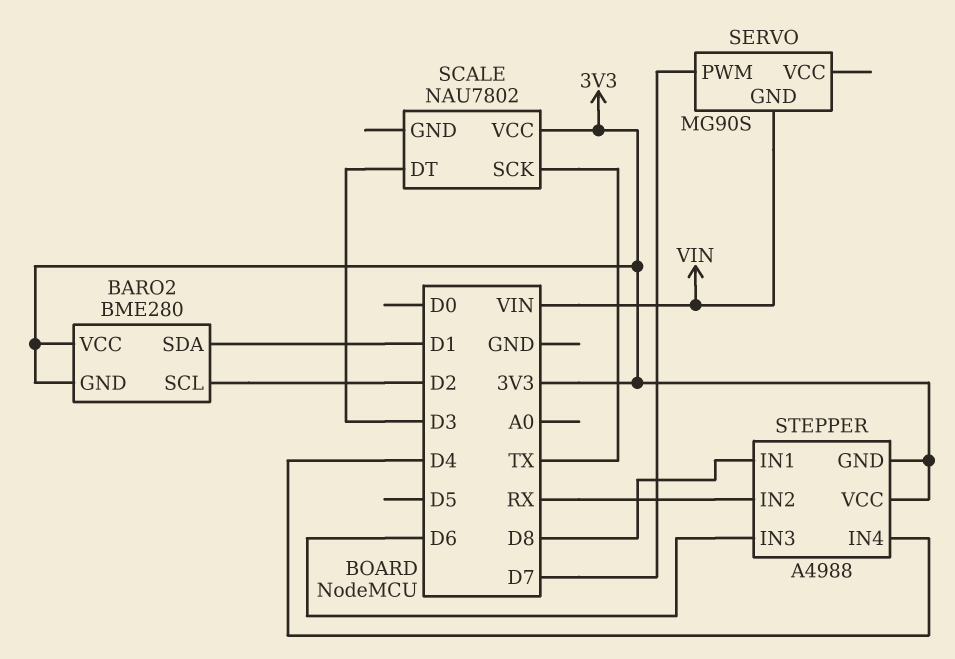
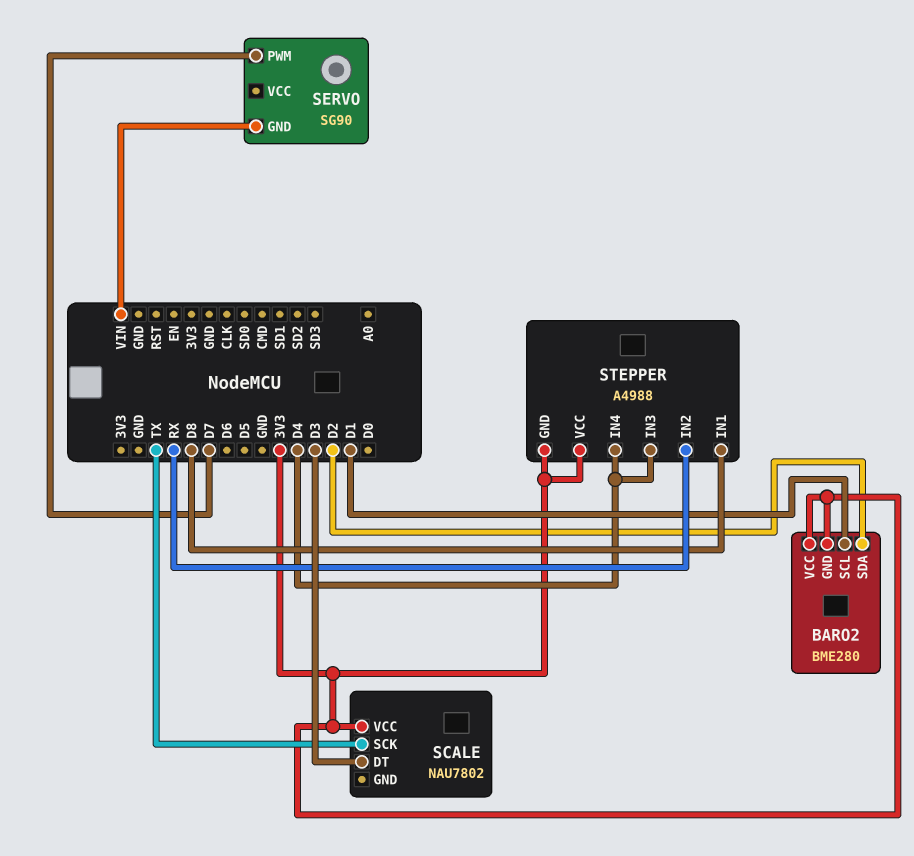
BARO2 pin SCL: D2 -> D1
BARO2 pin SDA: D1 -> D2
SERVO: MG90S -> SG90
STEPPER pin IN3: D6 -> D4

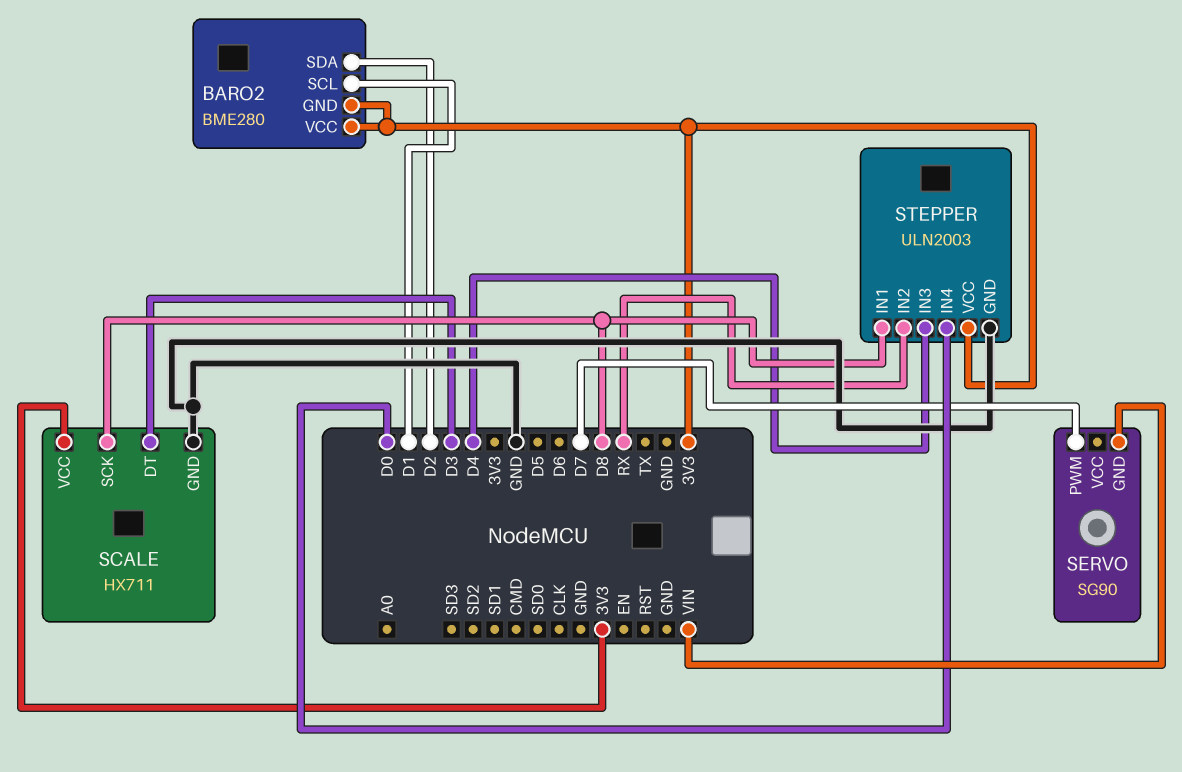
SCALE: NAU7802 -> HX711
SCALE pin GND: none -> GND
SCALE pin SCK: TX -> D8
STEPPER: A4988 -> ULN2003
STEPPER pin GND: 3V3 -> GND
STEPPER pin IN4: D4 -> D0

